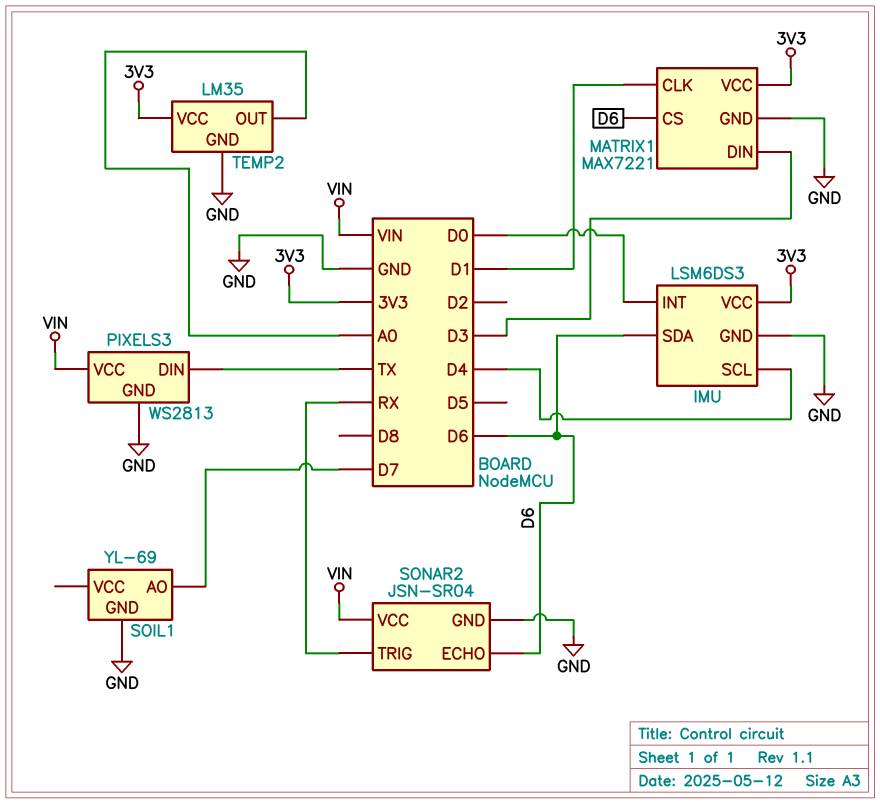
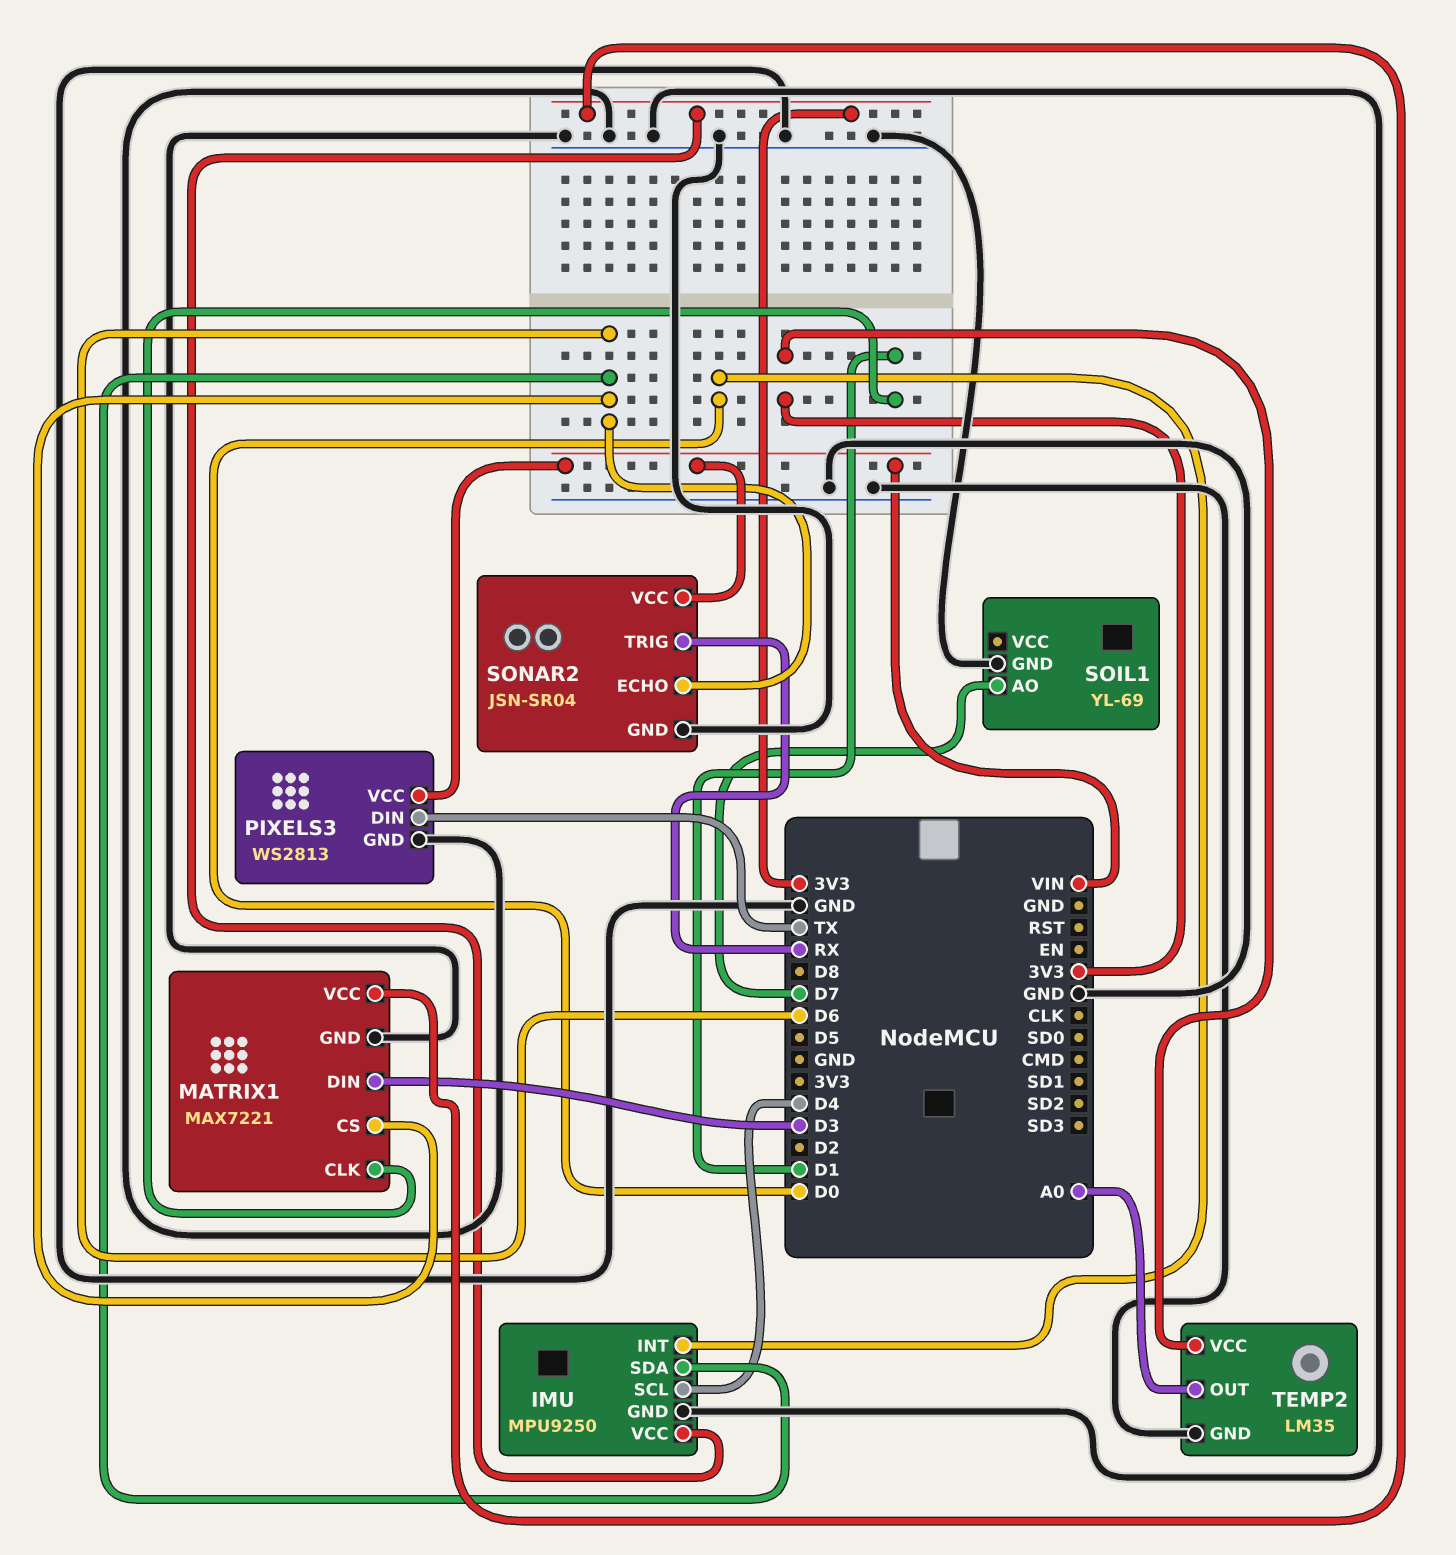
IMU: LSM6DS3 -> MPU9250

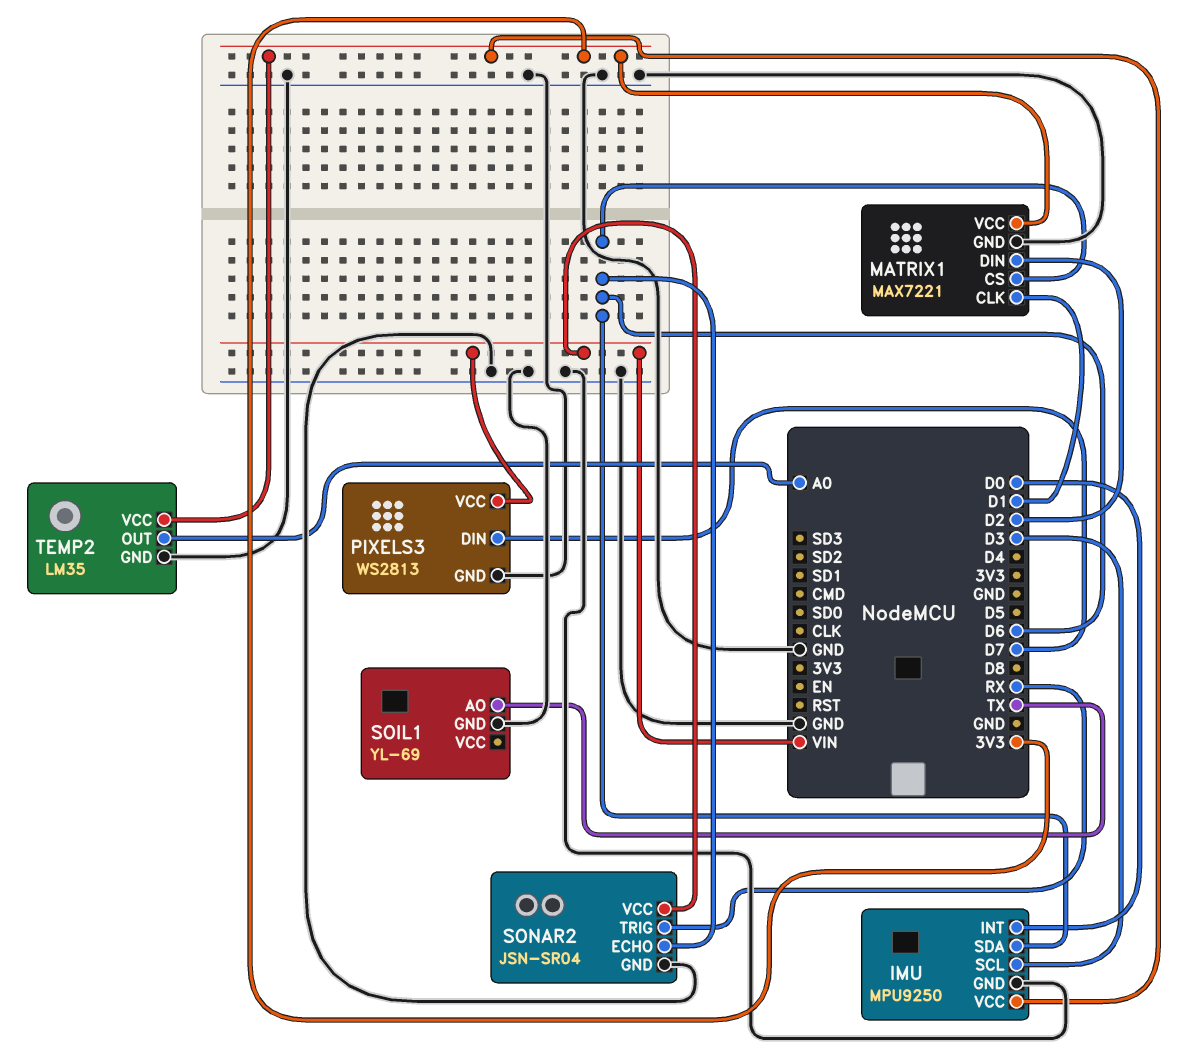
IMU pin SCL: D4 -> D3
MATRIX1 pin DIN: D3 -> D2
PIXELS3 pin DIN: TX -> D7
SOIL1 pin AO: D7 -> TX

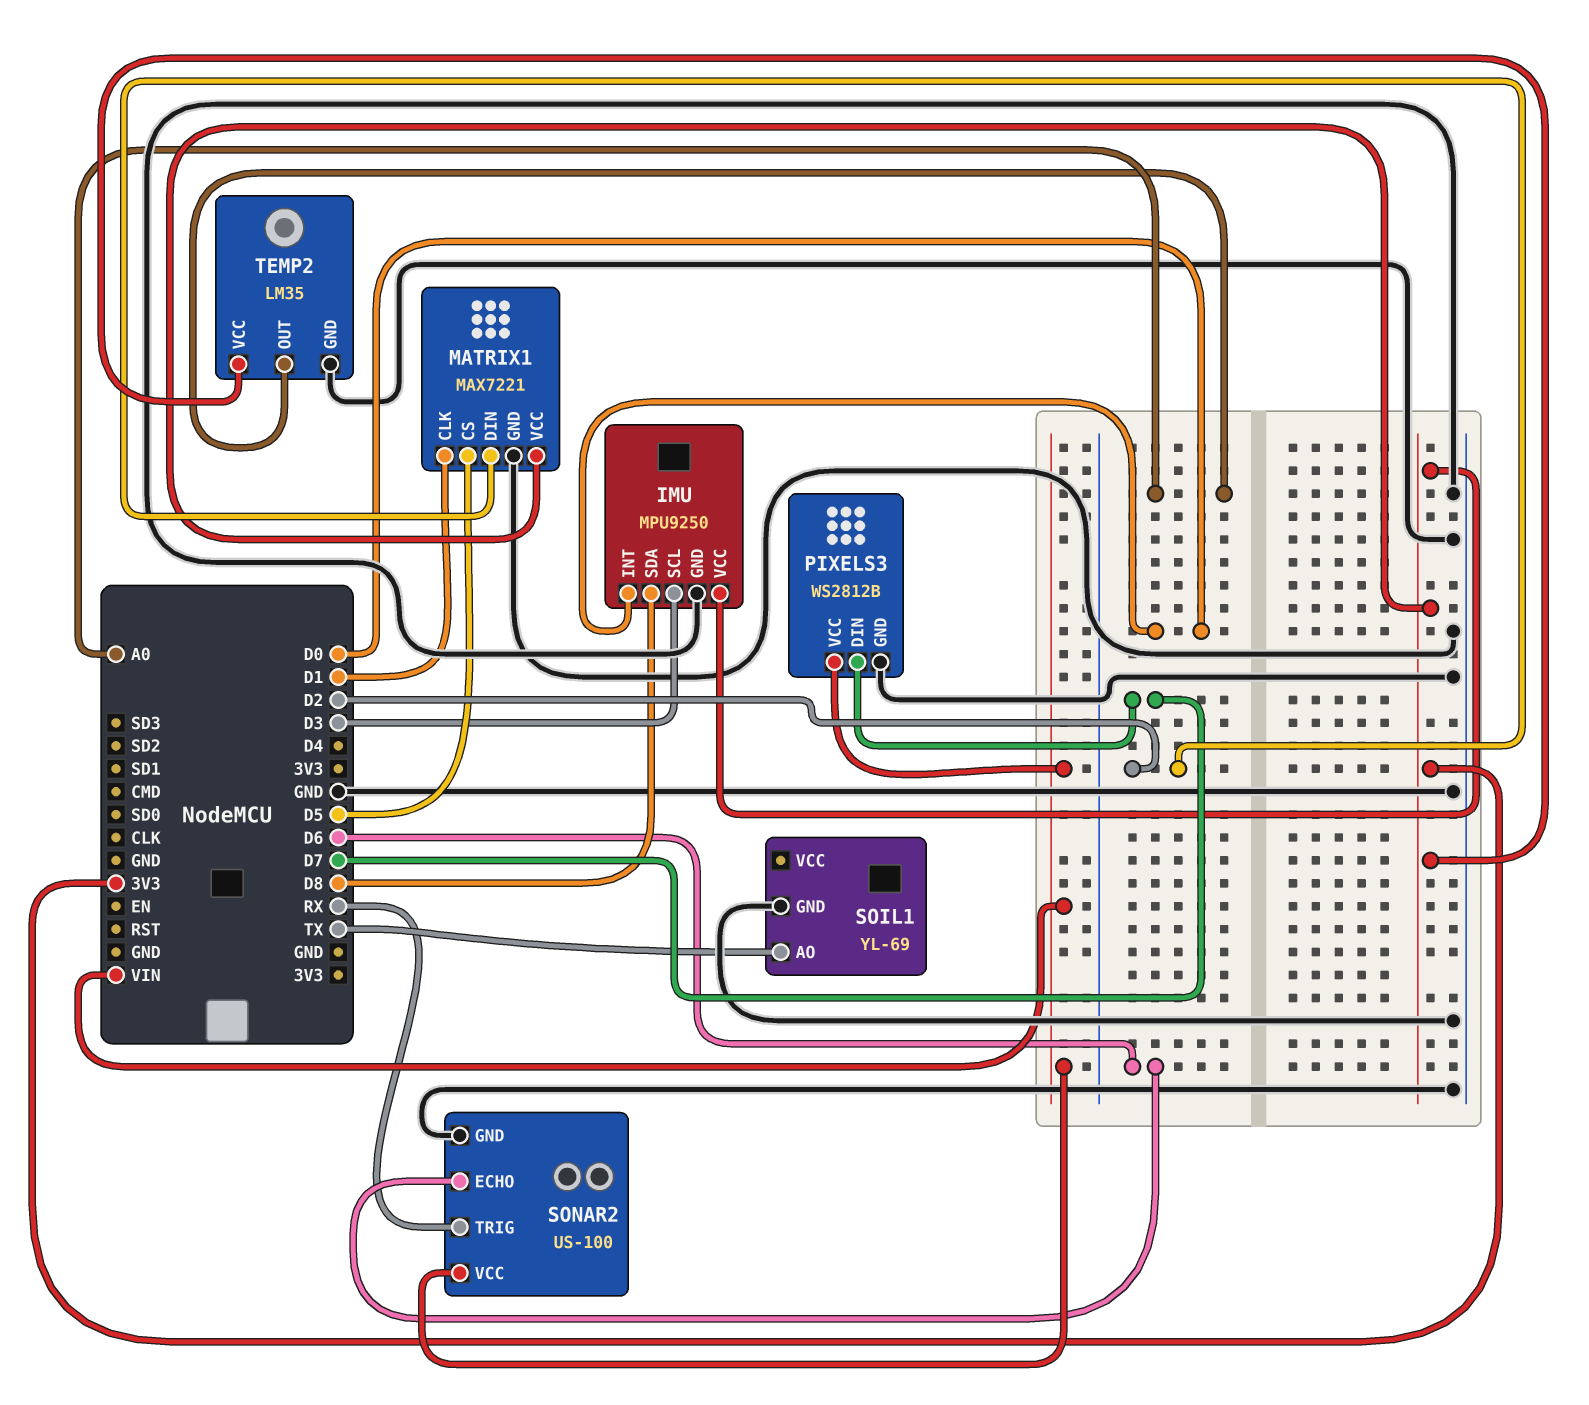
IMU pin SDA: D6 -> D8
MATRIX1 pin CS: D6 -> D5
PIXELS3: WS2813 -> WS2812B
SONAR2: JSN-SR04 -> US-100

